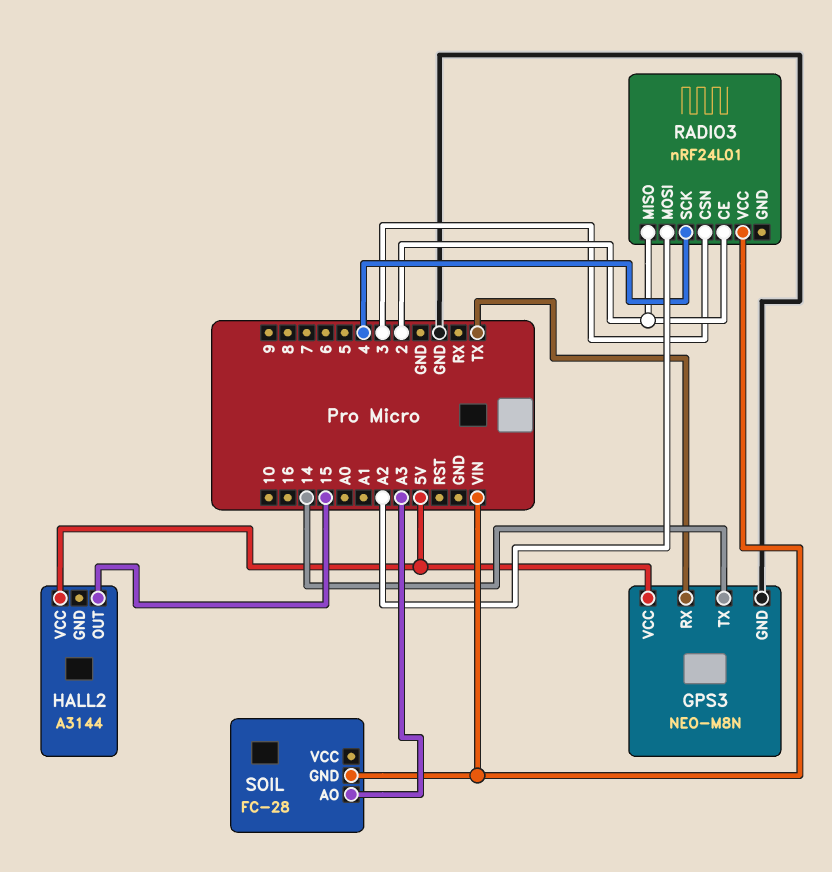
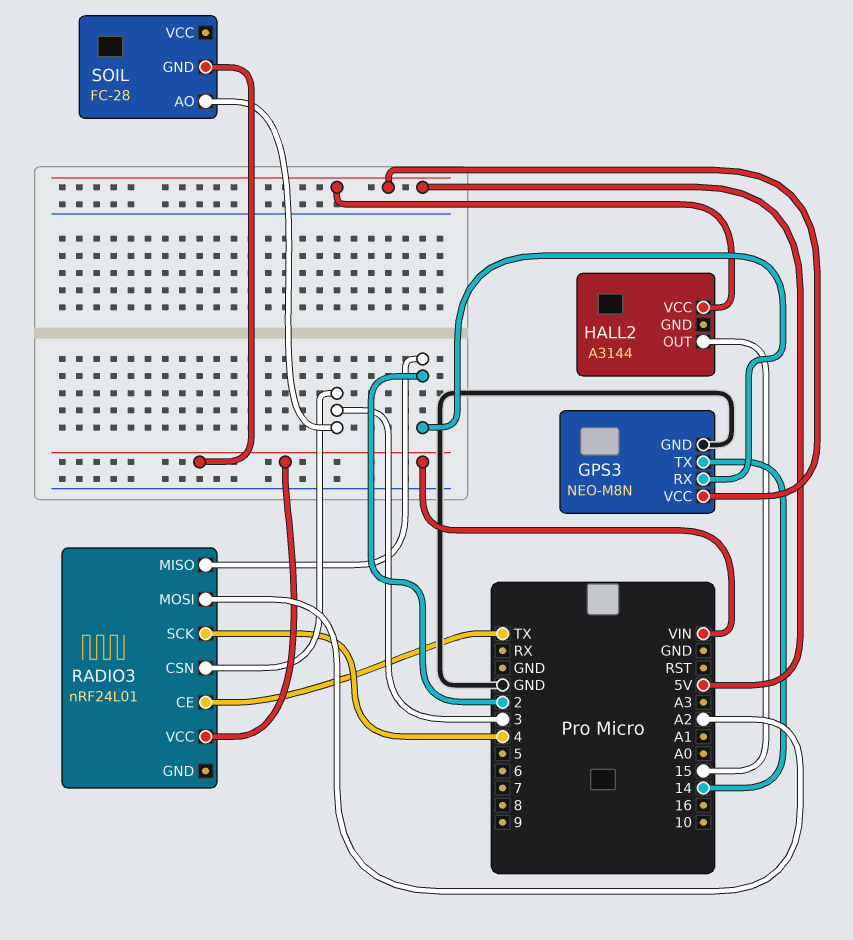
GPS3 pin RX: TX -> 2
RADIO3 pin CE: 2 -> TX
SOIL pin AO: A3 -> 3

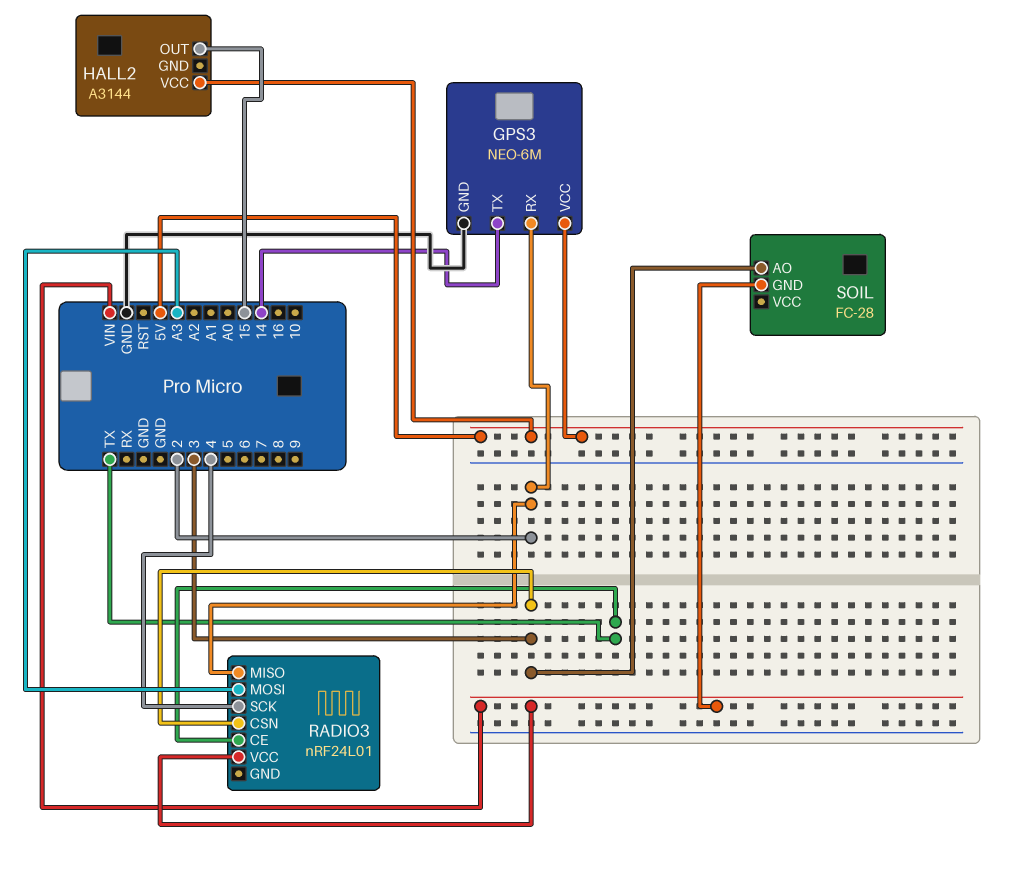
GPS3: NEO-M8N -> NEO-6M
RADIO3 pin MOSI: A2 -> A3

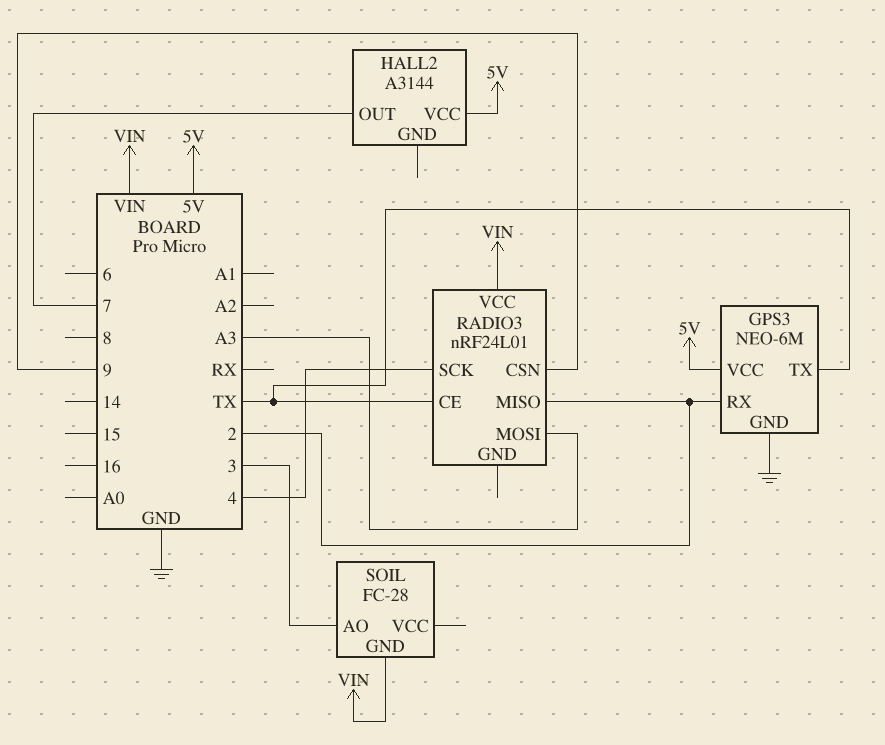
GPS3 pin TX: 14 -> TX
HALL2 pin OUT: 15 -> 7
RADIO3 pin CSN: 3 -> 9

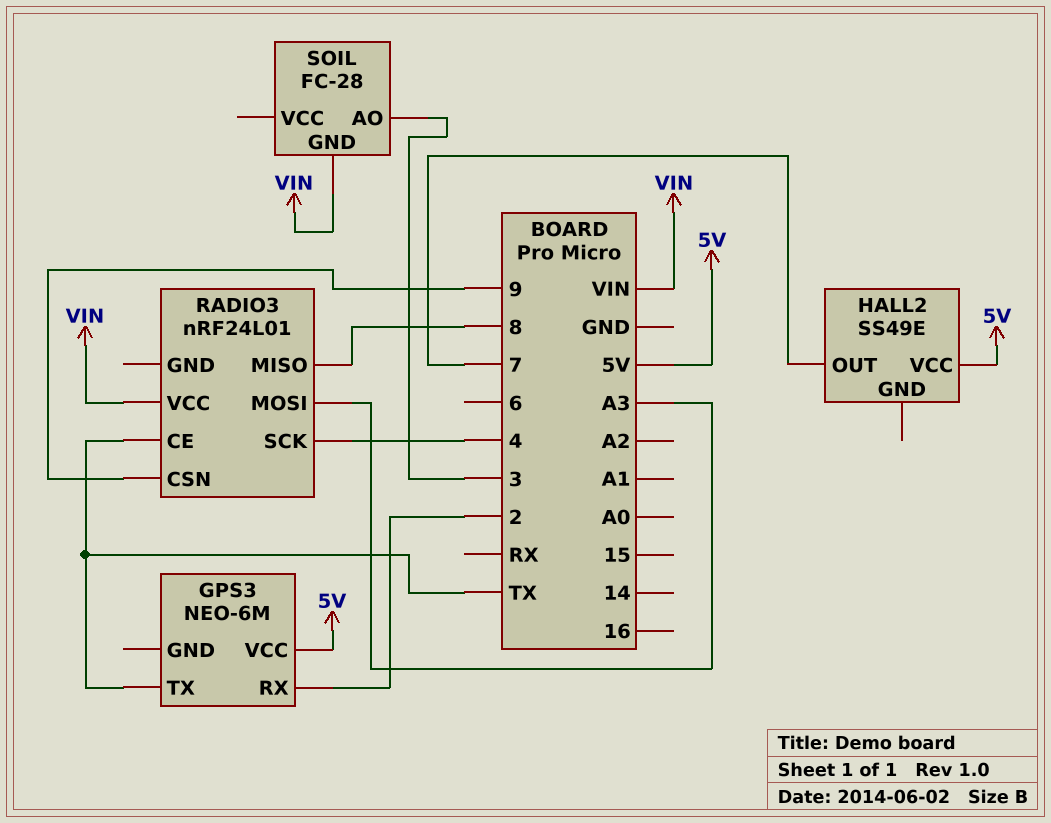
GPS3 pin GND: GND -> none
HALL2: A3144 -> SS49E
RADIO3 pin MISO: 2 -> 8

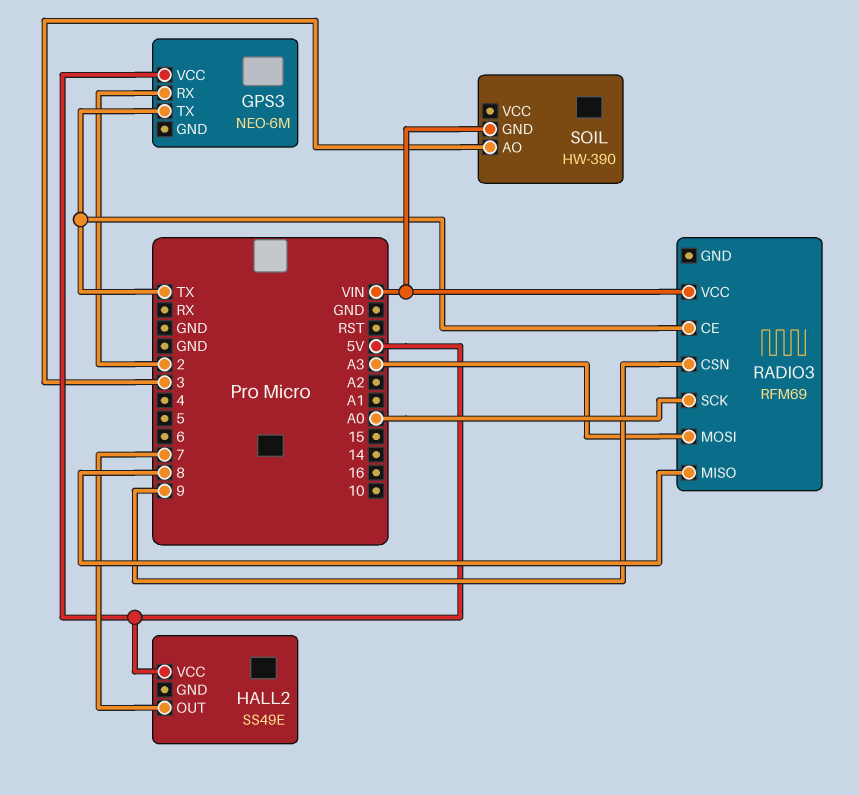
RADIO3: nRF24L01 -> RFM69
RADIO3 pin SCK: 4 -> A0
SOIL: FC-28 -> HW-390

